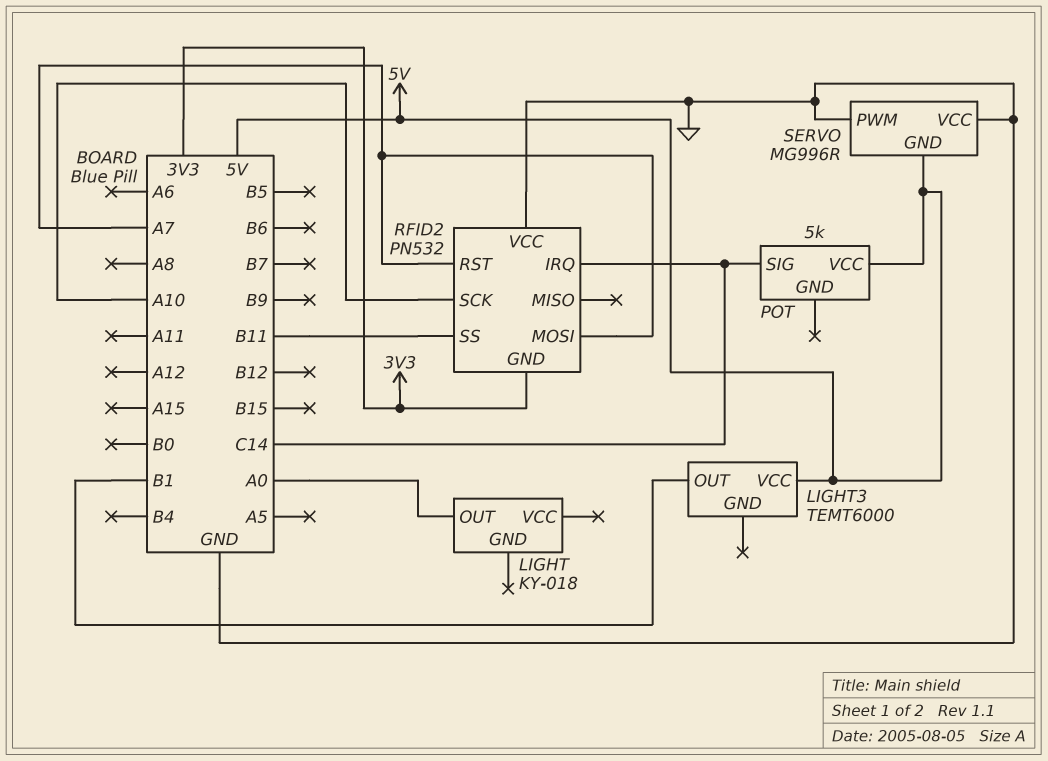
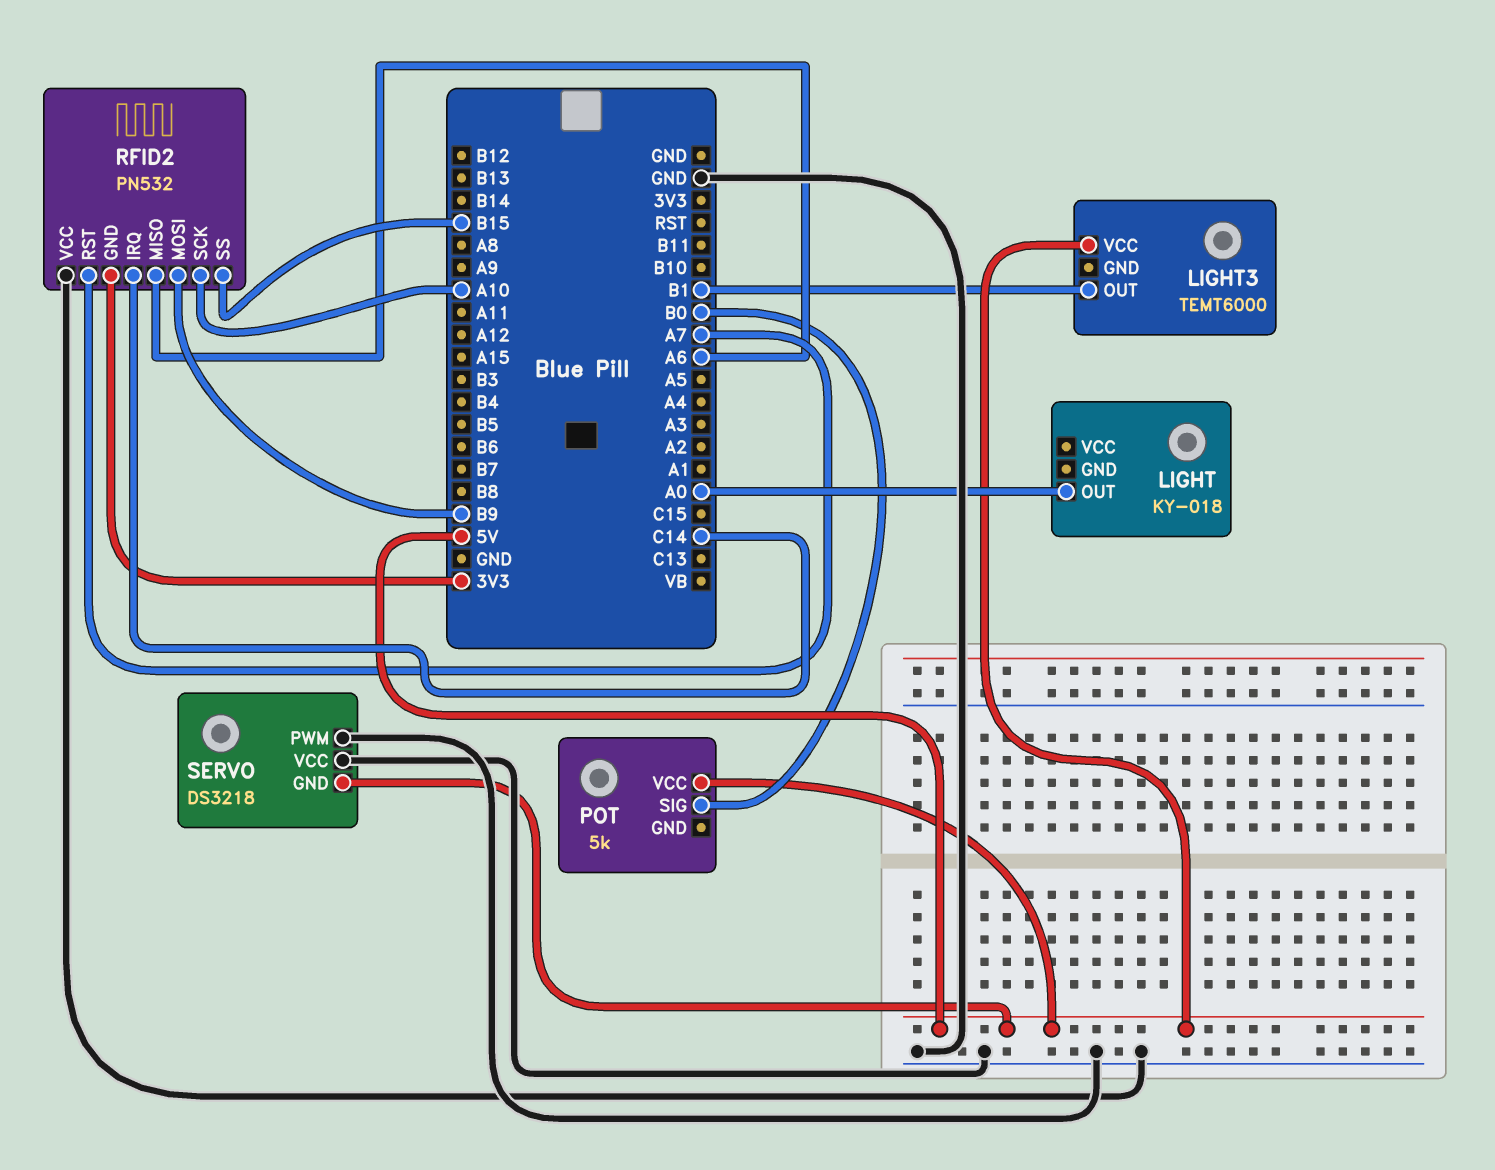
POT pin SIG: C14 -> B0
RFID2 pin MISO: none -> A6
RFID2 pin MOSI: A7 -> B9
RFID2 pin SS: B11 -> B15
SERVO: MG996R -> DS3218

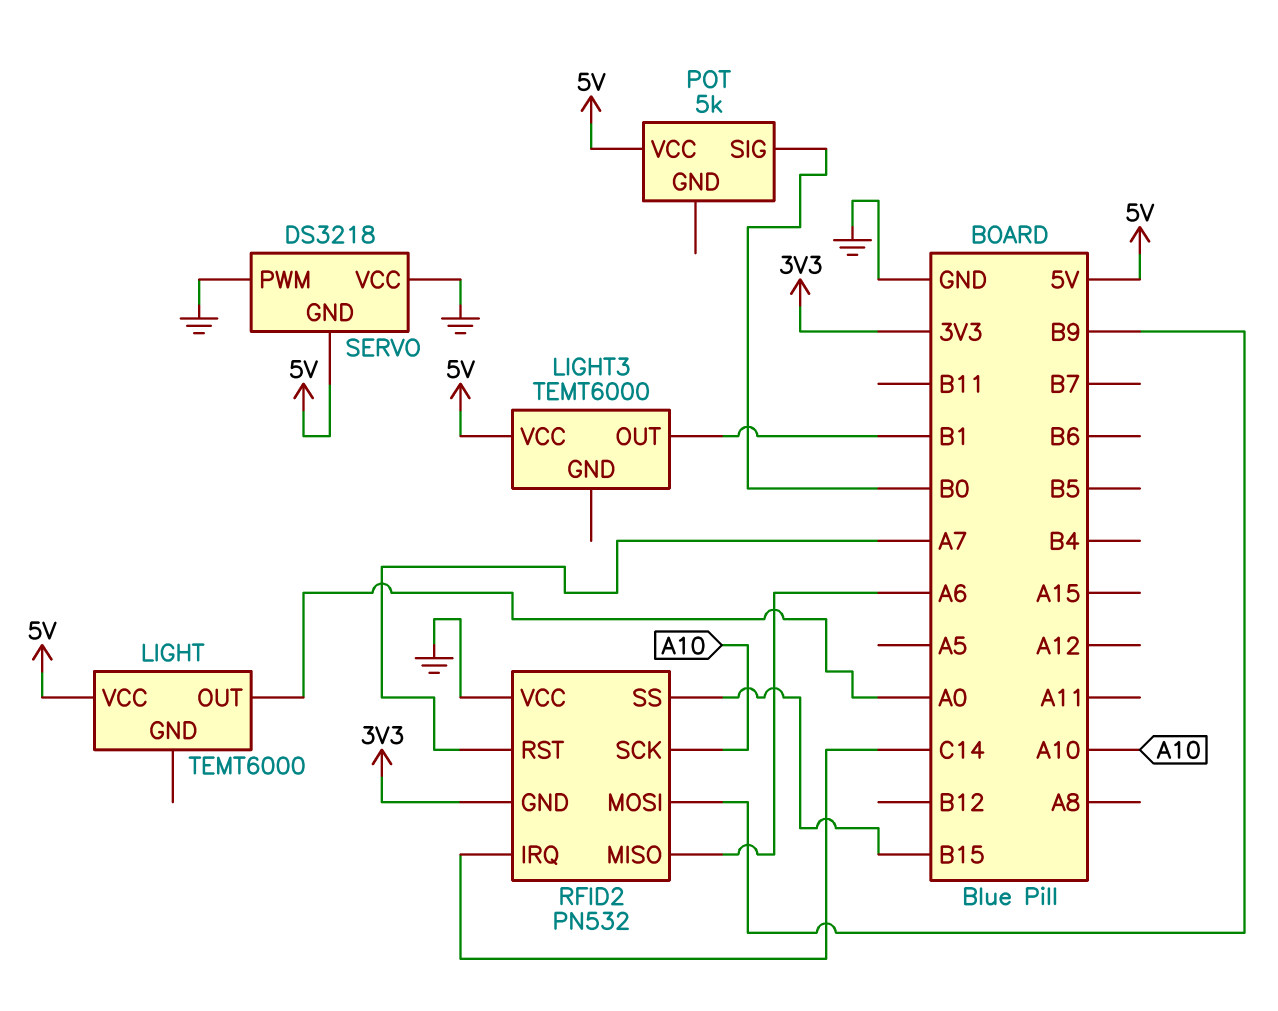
LIGHT: KY-018 -> TEMT6000
LIGHT pin VCC: none -> 5V

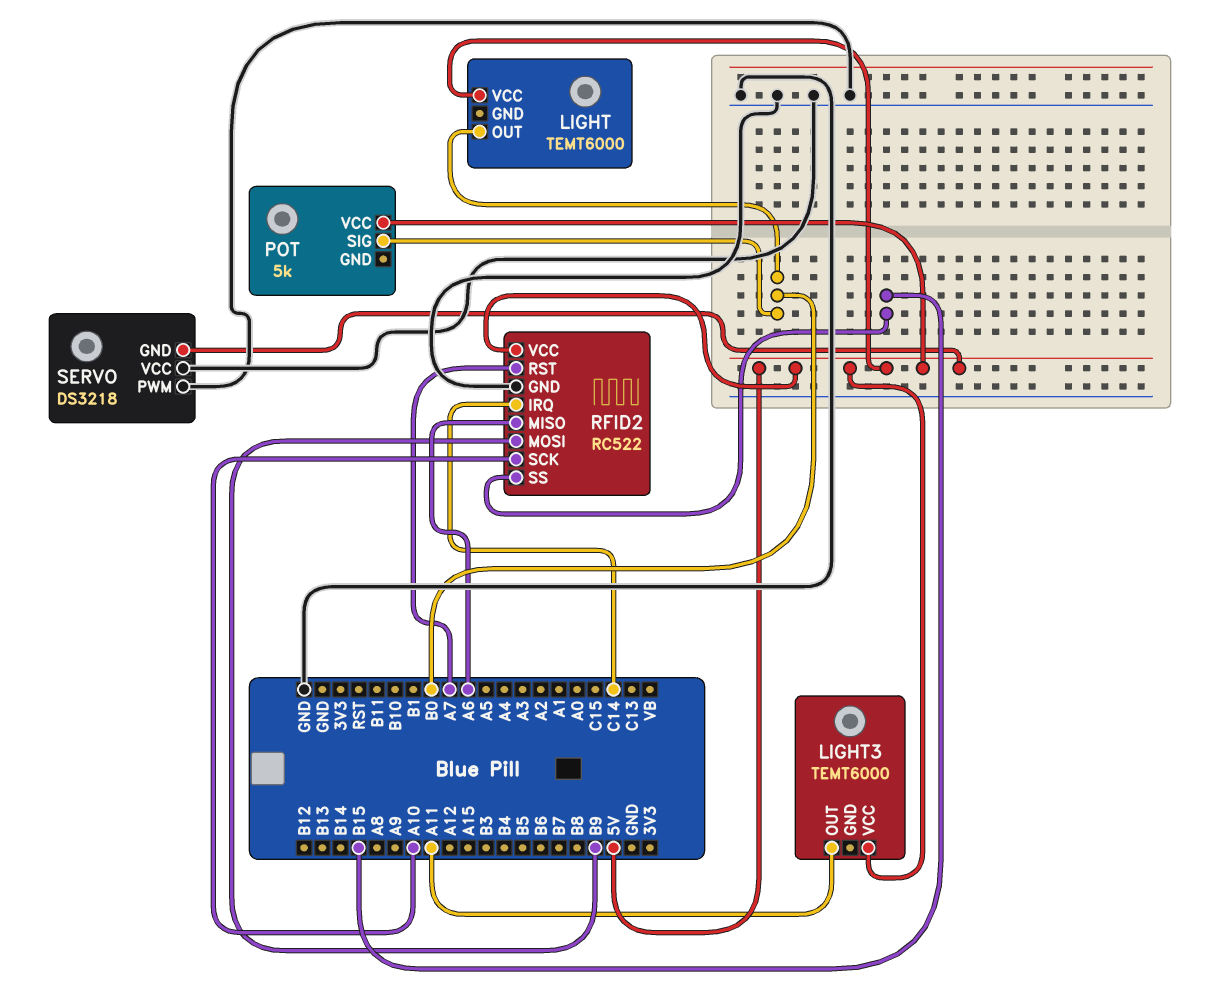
LIGHT pin OUT: A0 -> B0
LIGHT3 pin OUT: B1 -> A11
RFID2: PN532 -> RC522
RFID2 pin GND: 3V3 -> GND
RFID2 pin VCC: GND -> 5V

